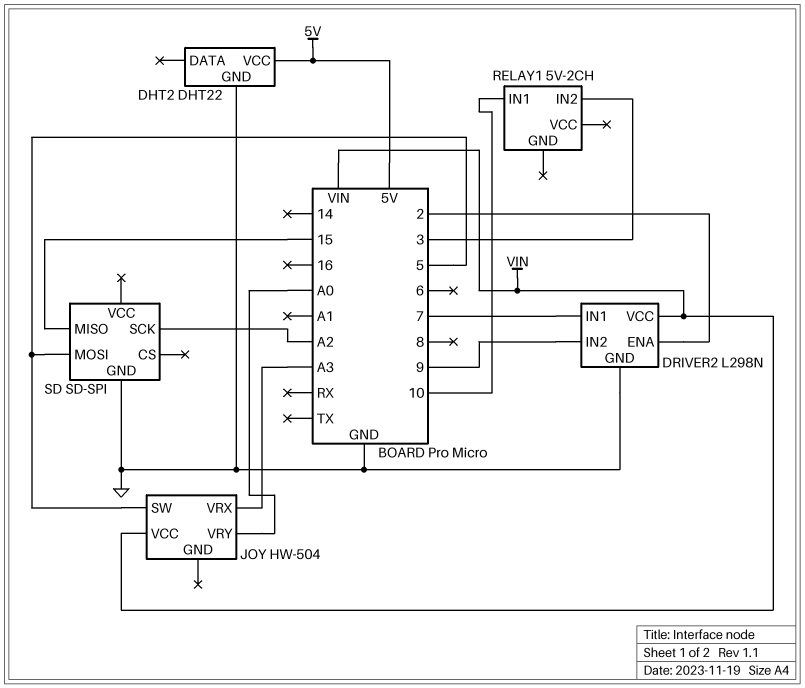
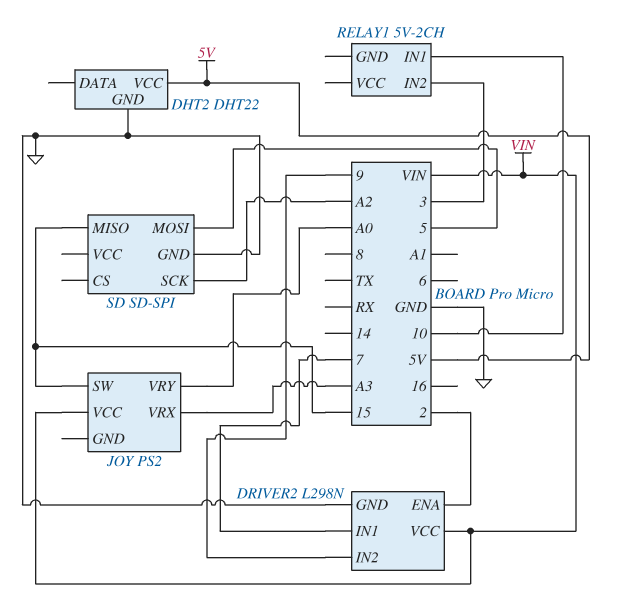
JOY: HW-504 -> PS2
JOY pin SW: 5 -> 15

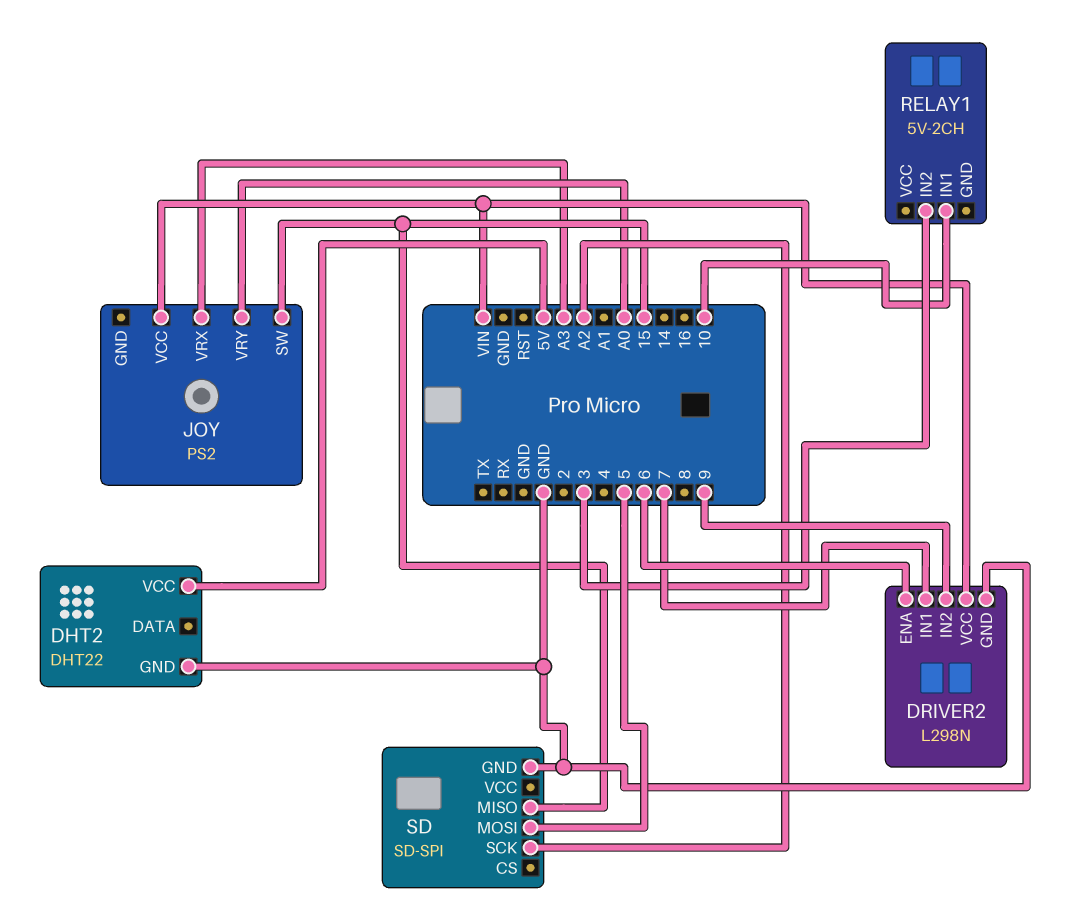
DRIVER2 pin ENA: 2 -> 6

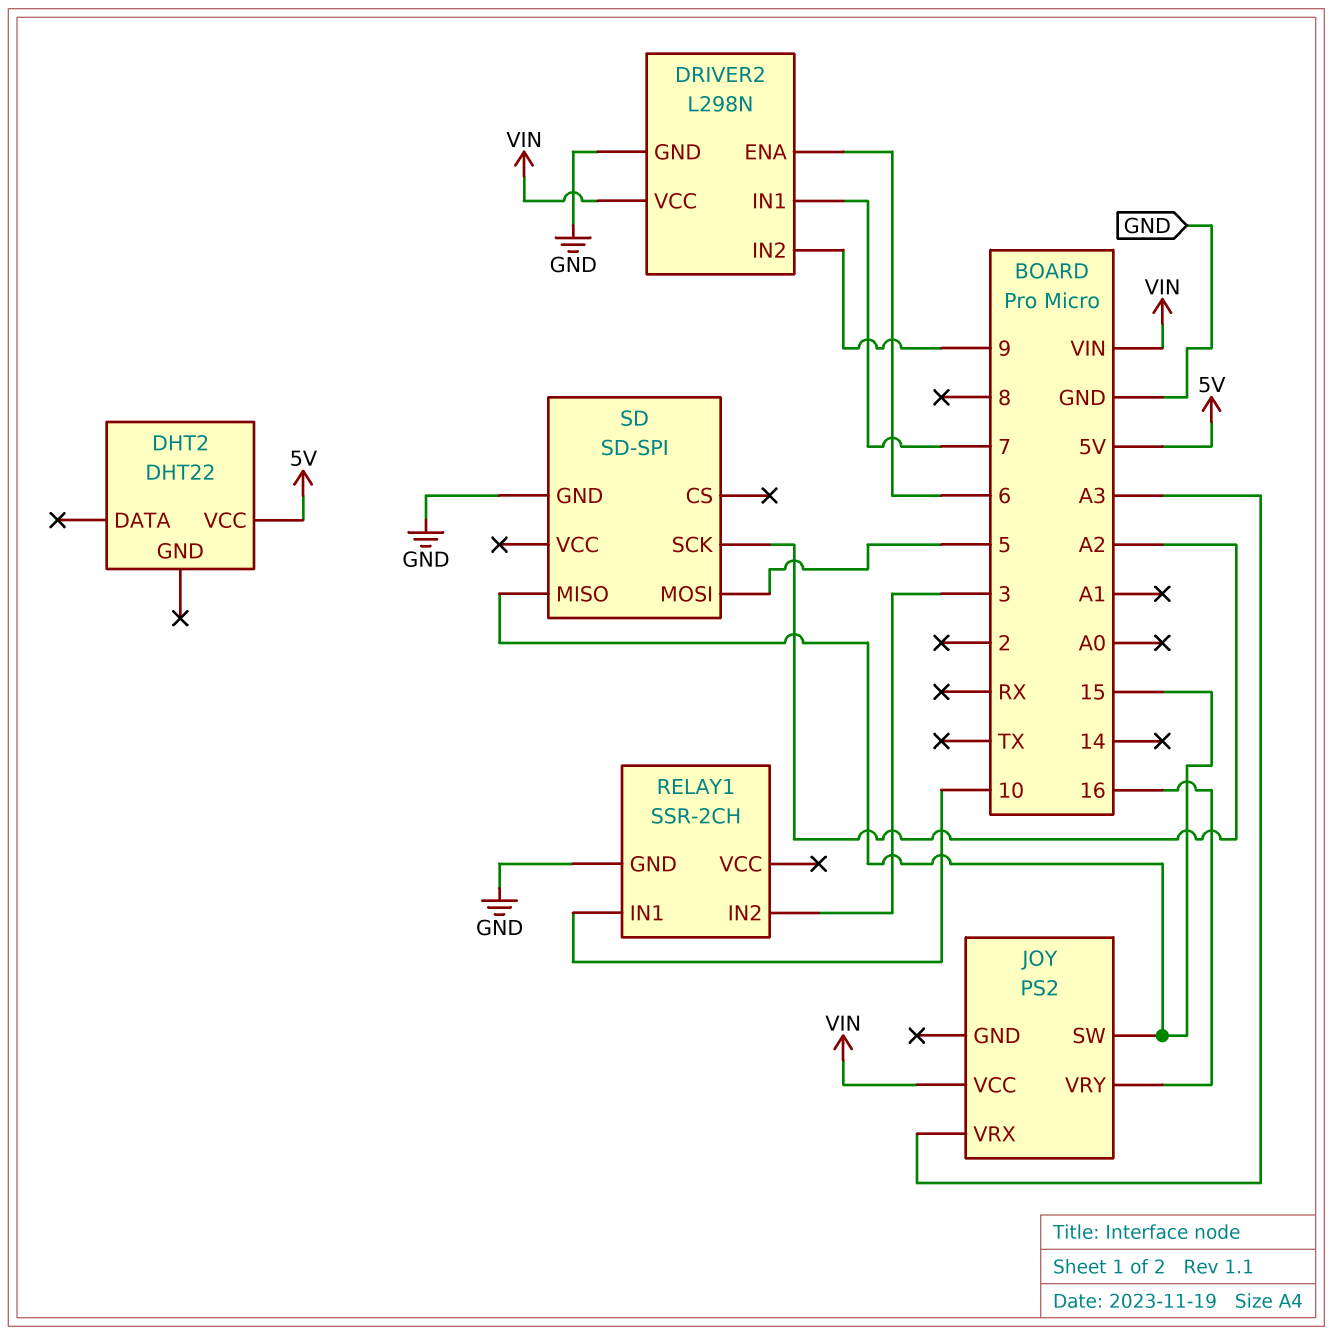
DHT2 pin GND: GND -> none
JOY pin VRY: A0 -> 16
RELAY1: 5V-2CH -> SSR-2CH
RELAY1 pin GND: none -> GND

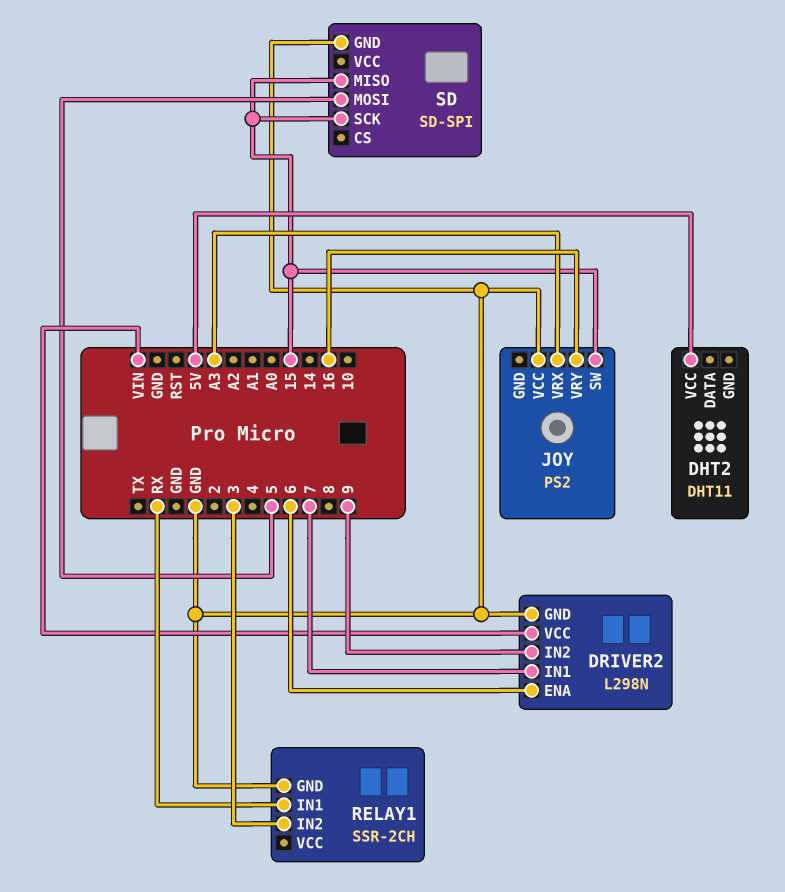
DHT2: DHT22 -> DHT11
JOY pin VCC: VIN -> GND
RELAY1 pin IN1: 10 -> RX
SD pin SCK: A2 -> 15

